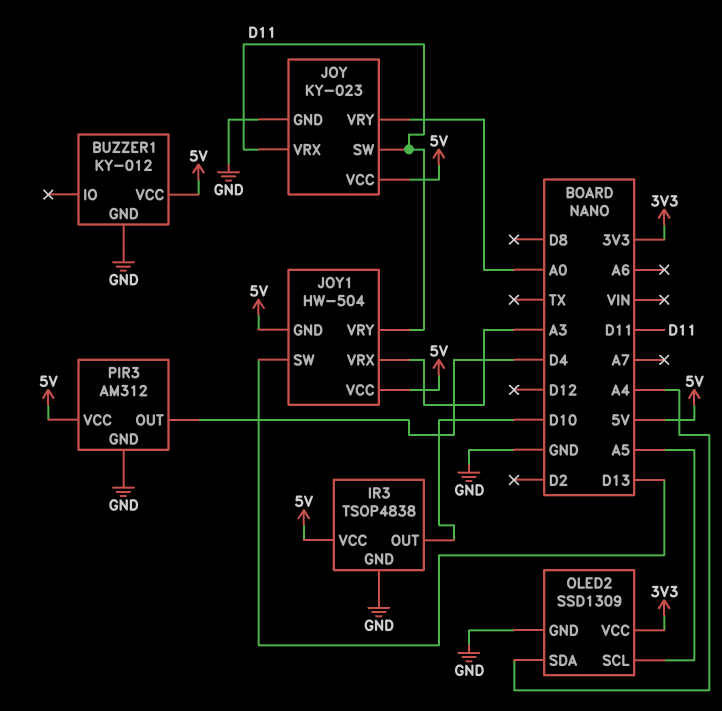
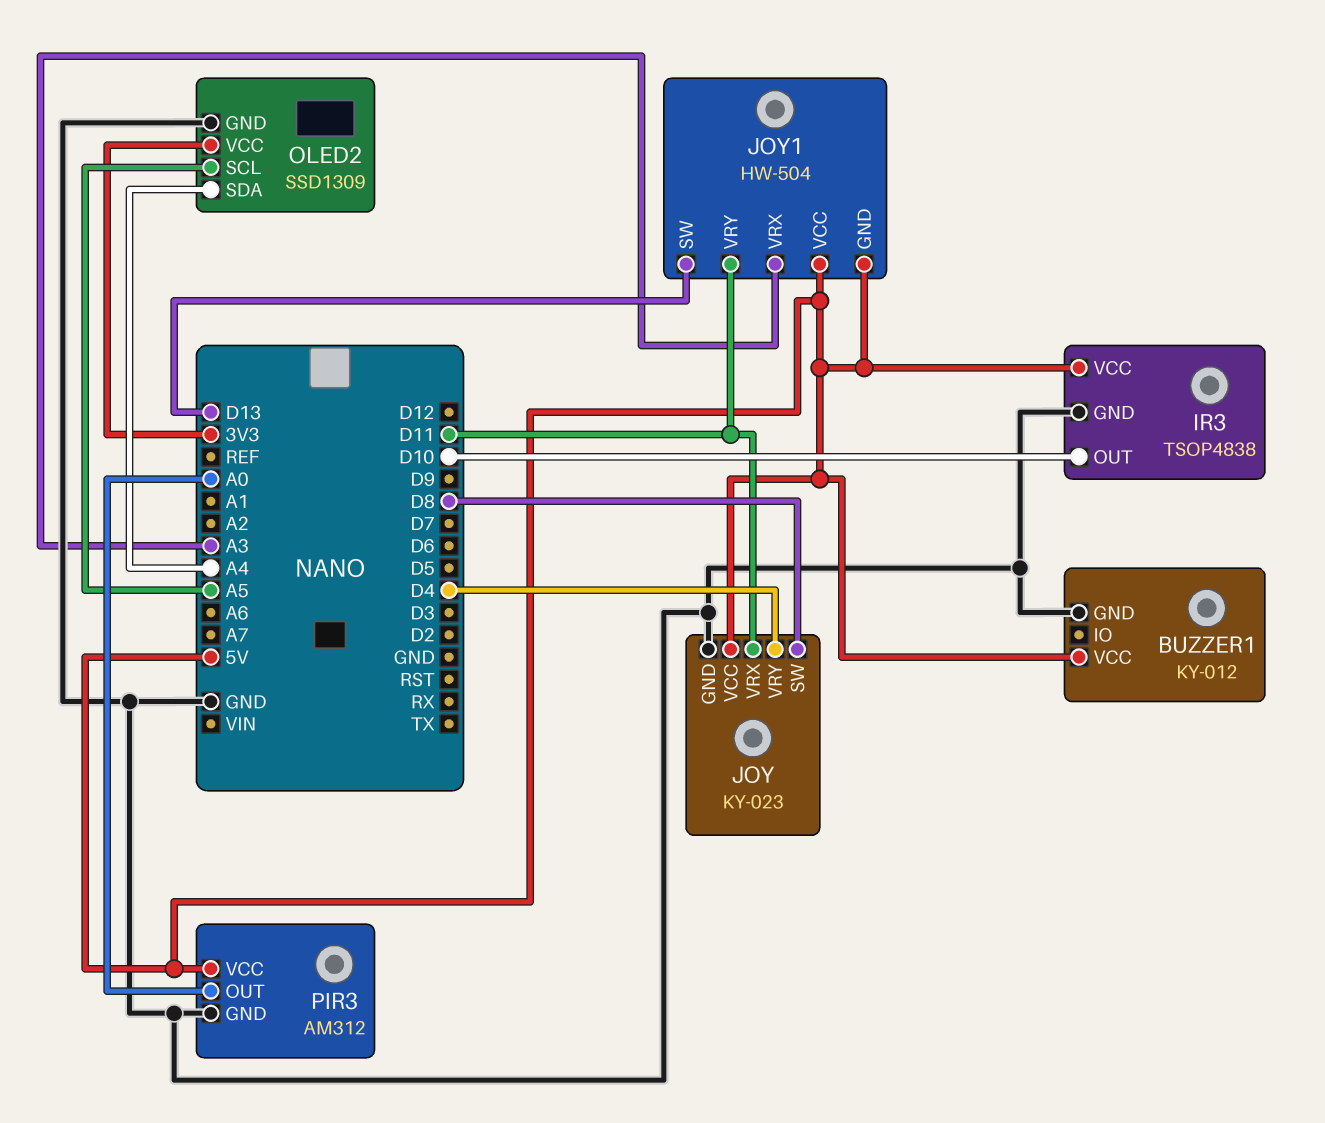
JOY pin SW: D11 -> D8
JOY pin VRY: A0 -> D4
PIR3 pin OUT: D4 -> A0

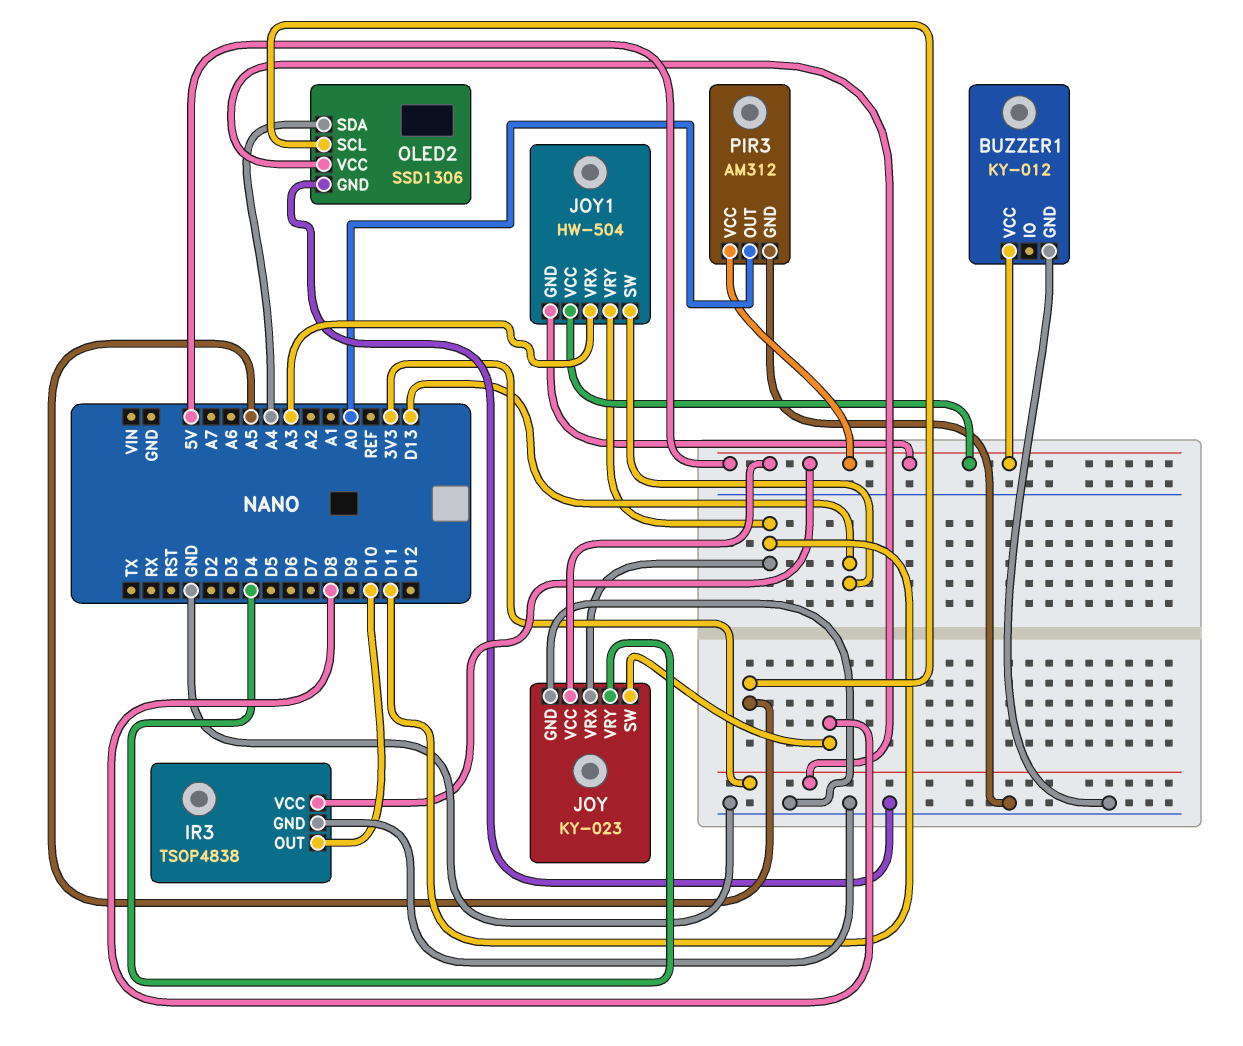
OLED2: SSD1309 -> SSD1306

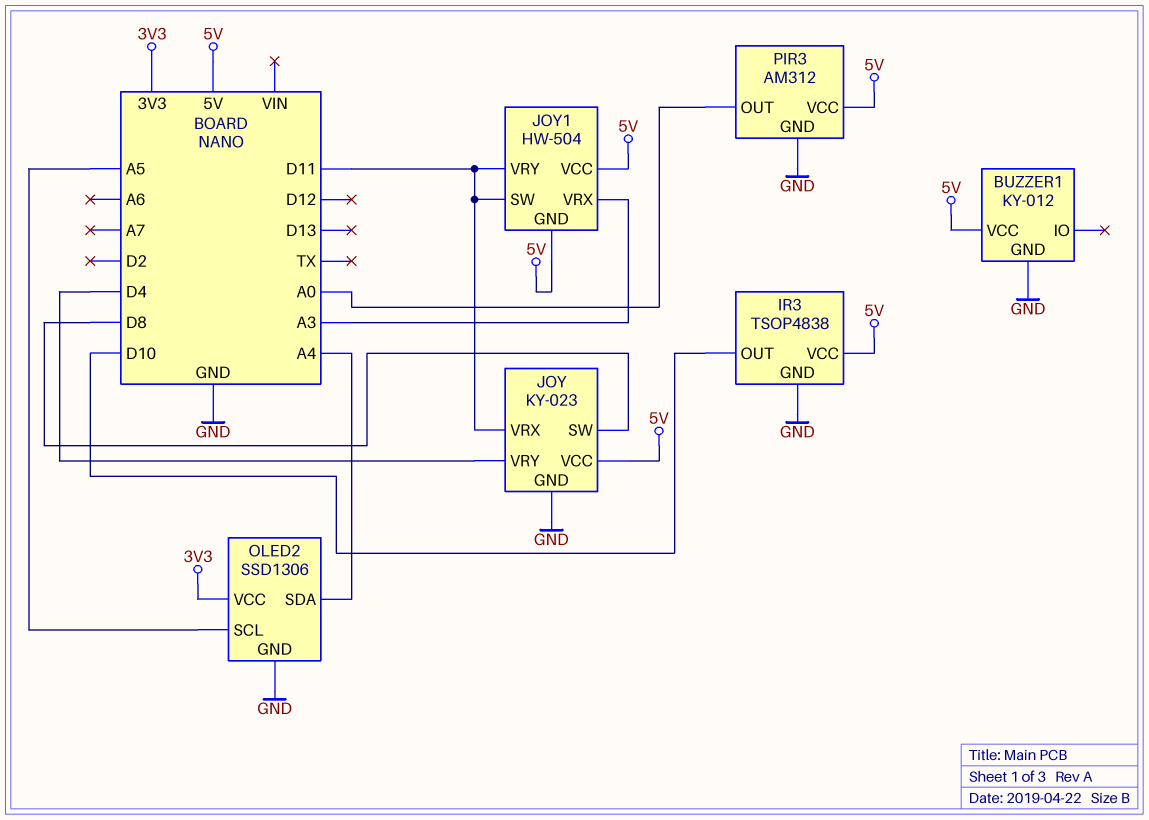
JOY1 pin SW: D13 -> D11

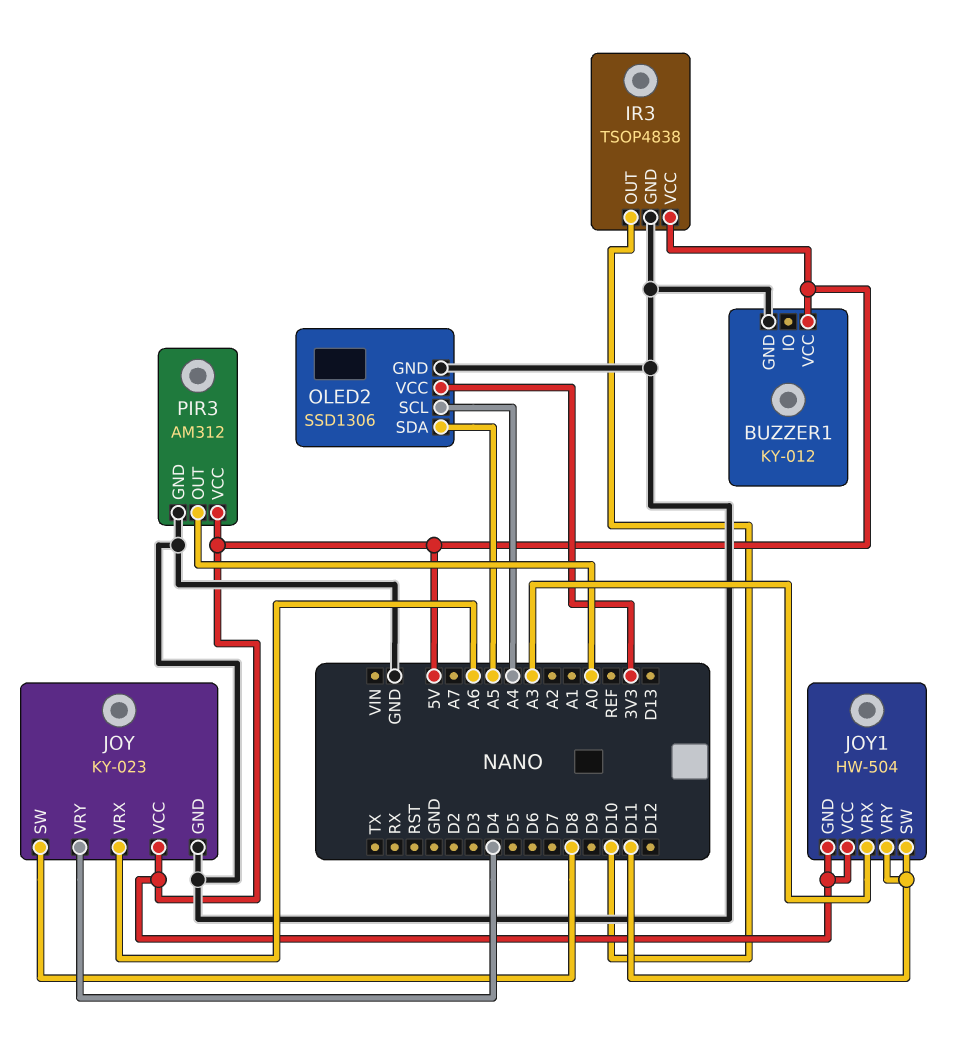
JOY pin VRX: D11 -> A6
OLED2 pin SCL: A5 -> A4
OLED2 pin SDA: A4 -> A5

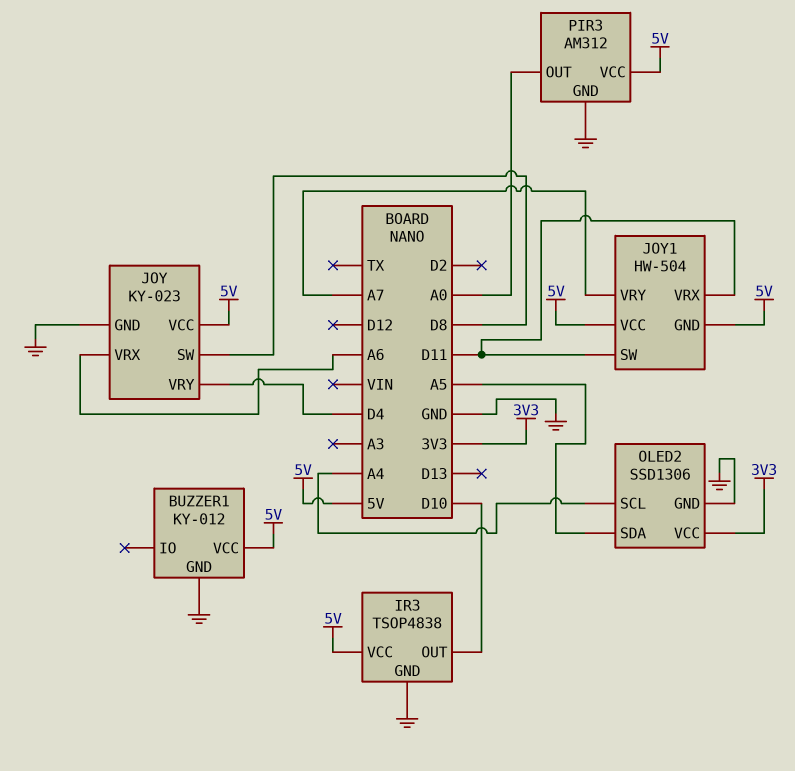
JOY1 pin VRX: A3 -> D11
JOY1 pin VRY: D11 -> A7

